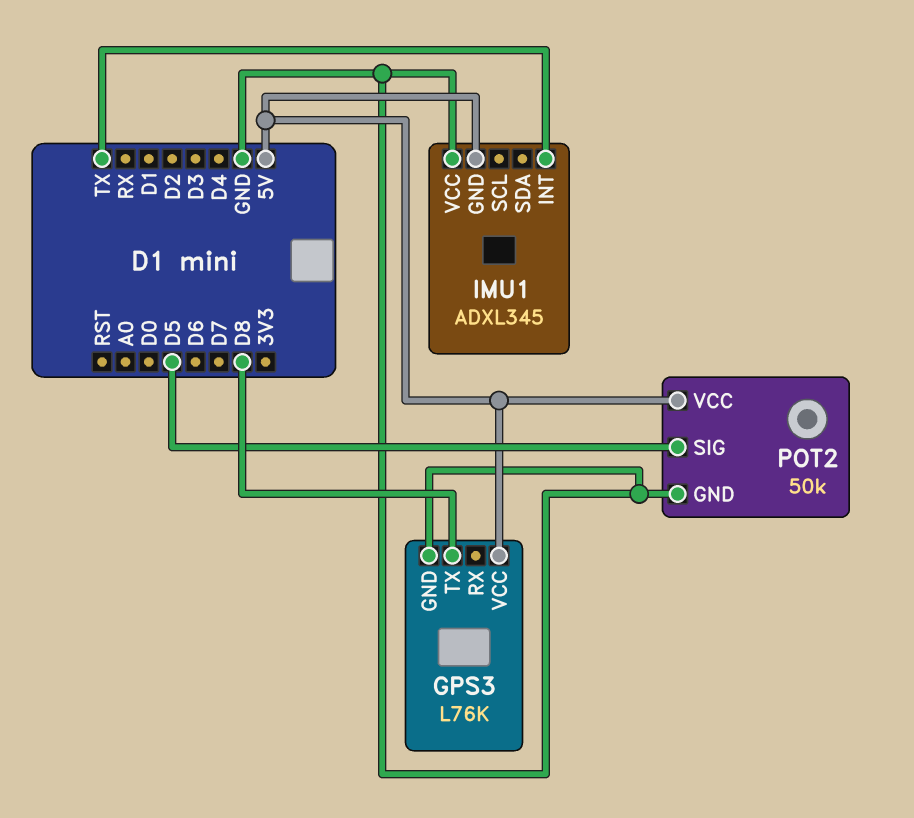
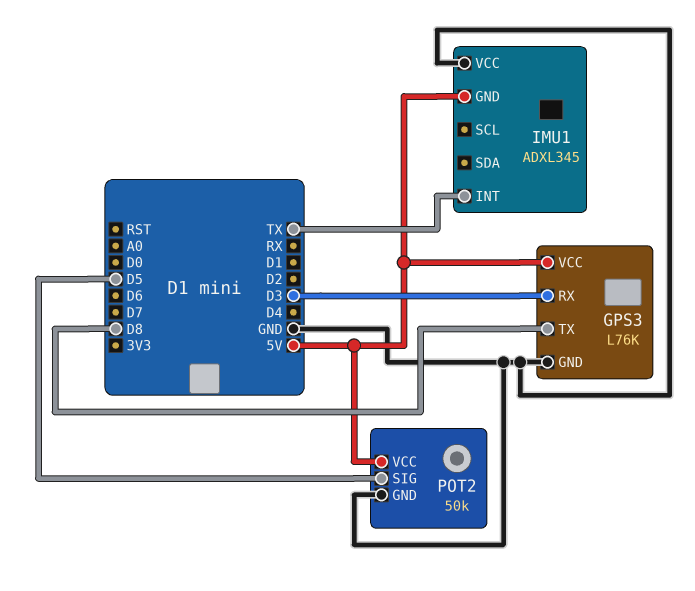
GPS3 pin RX: none -> D3

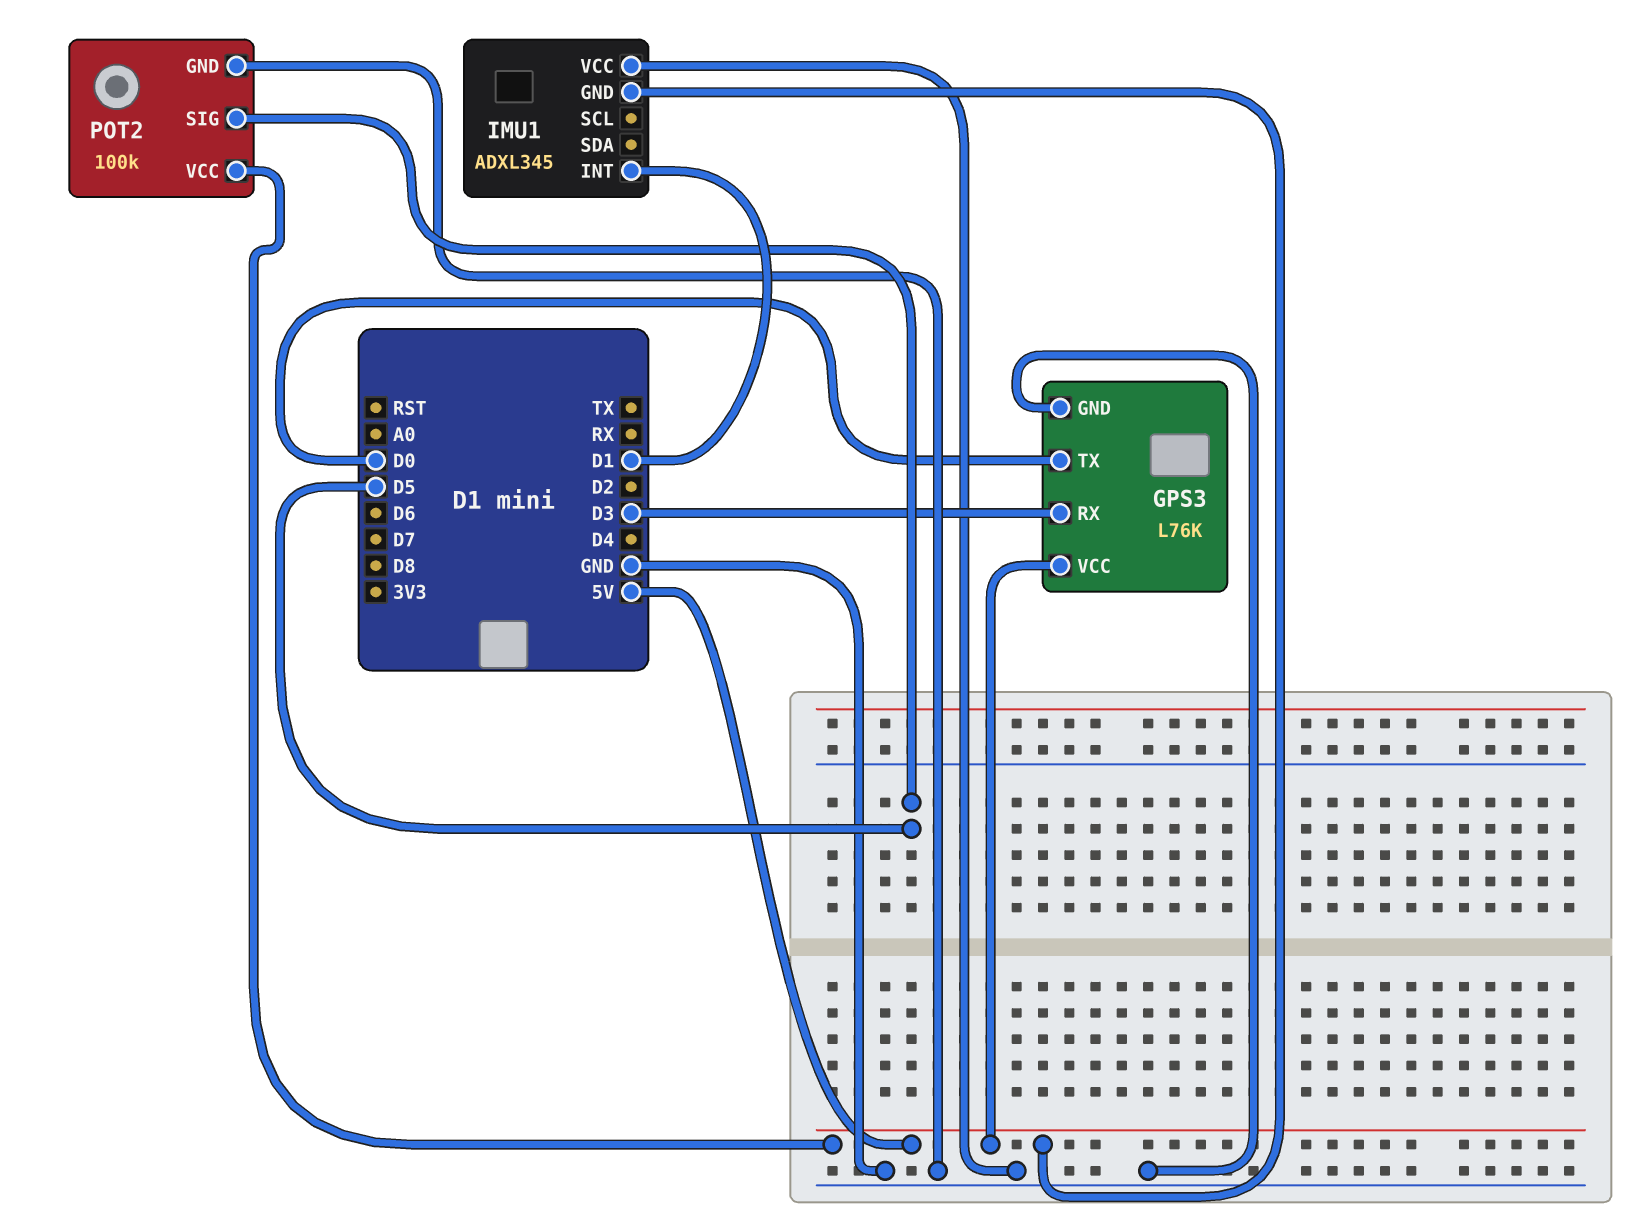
GPS3 pin TX: D8 -> D0
IMU1 pin INT: TX -> D1
POT2: 50k -> 100k

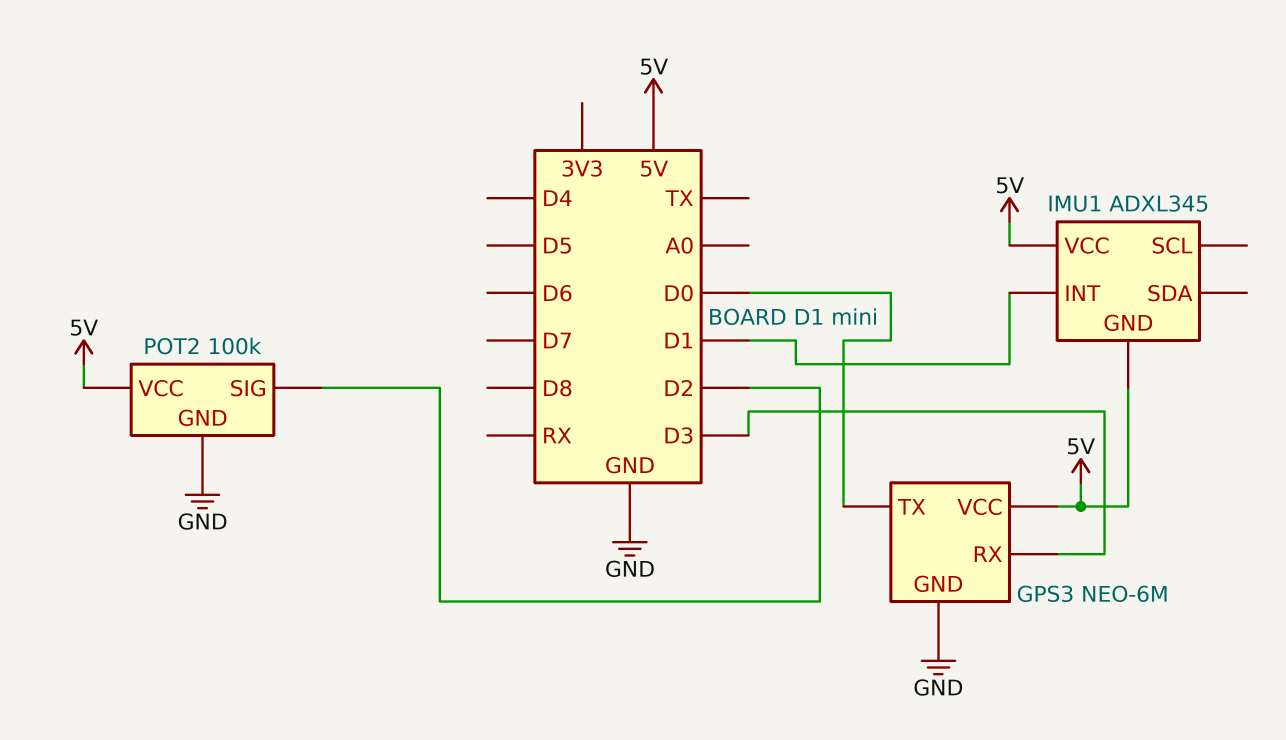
GPS3: L76K -> NEO-6M
IMU1 pin VCC: GND -> 5V
POT2 pin SIG: D5 -> D2

